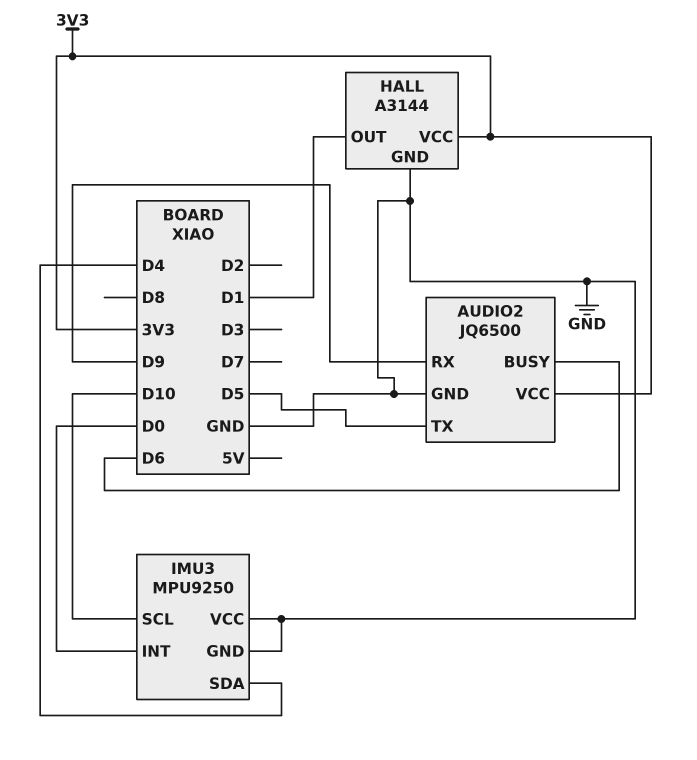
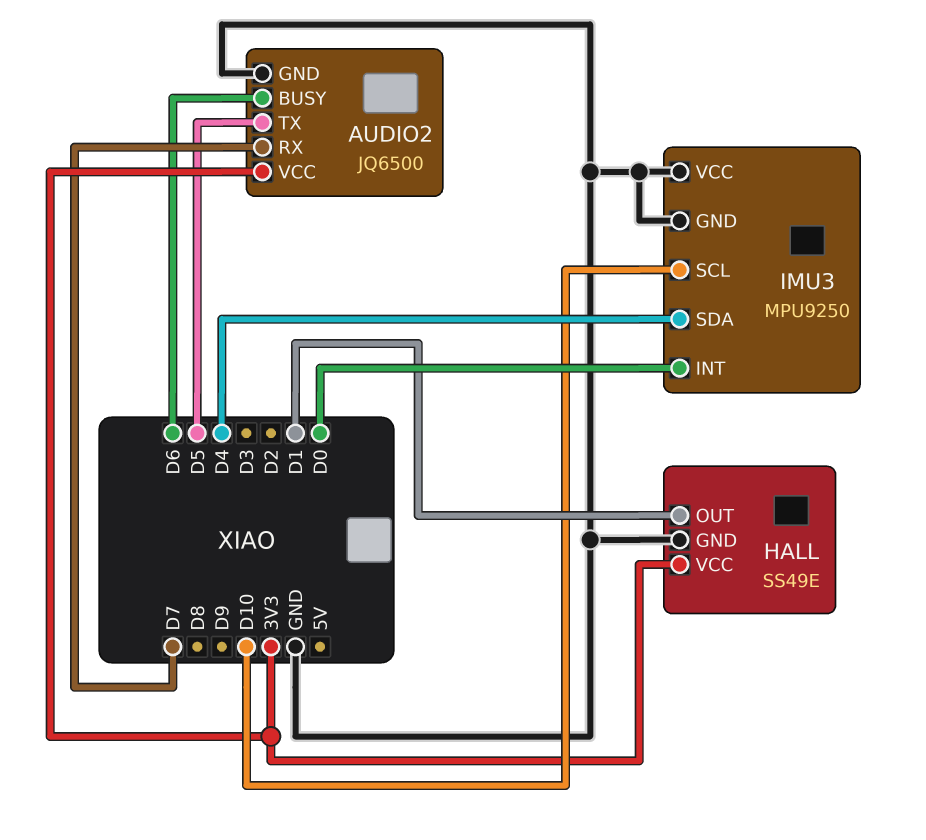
AUDIO2 pin RX: D9 -> D7
HALL: A3144 -> SS49E

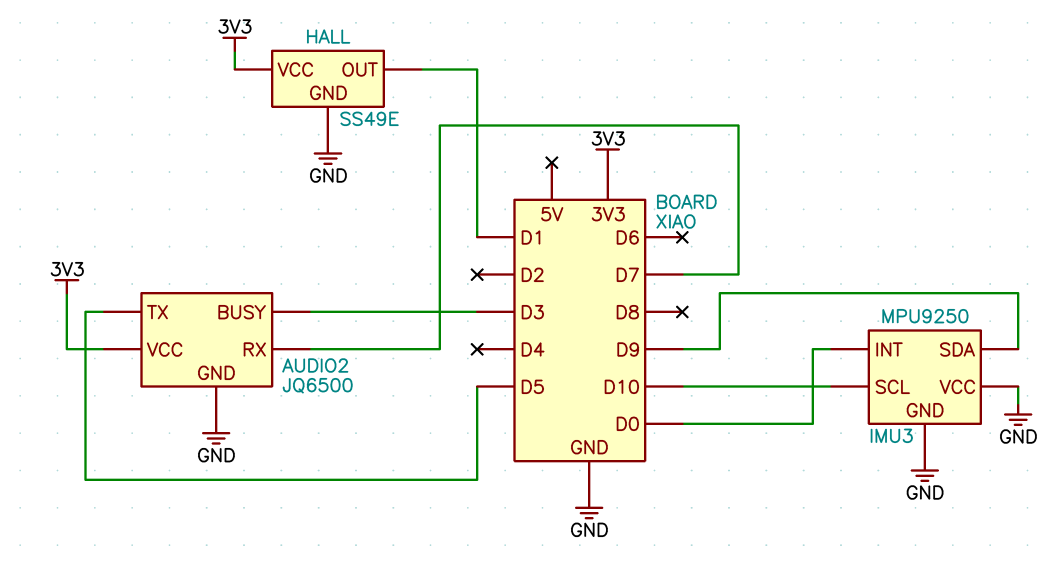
AUDIO2 pin BUSY: D6 -> D3
IMU3 pin SDA: D4 -> D9

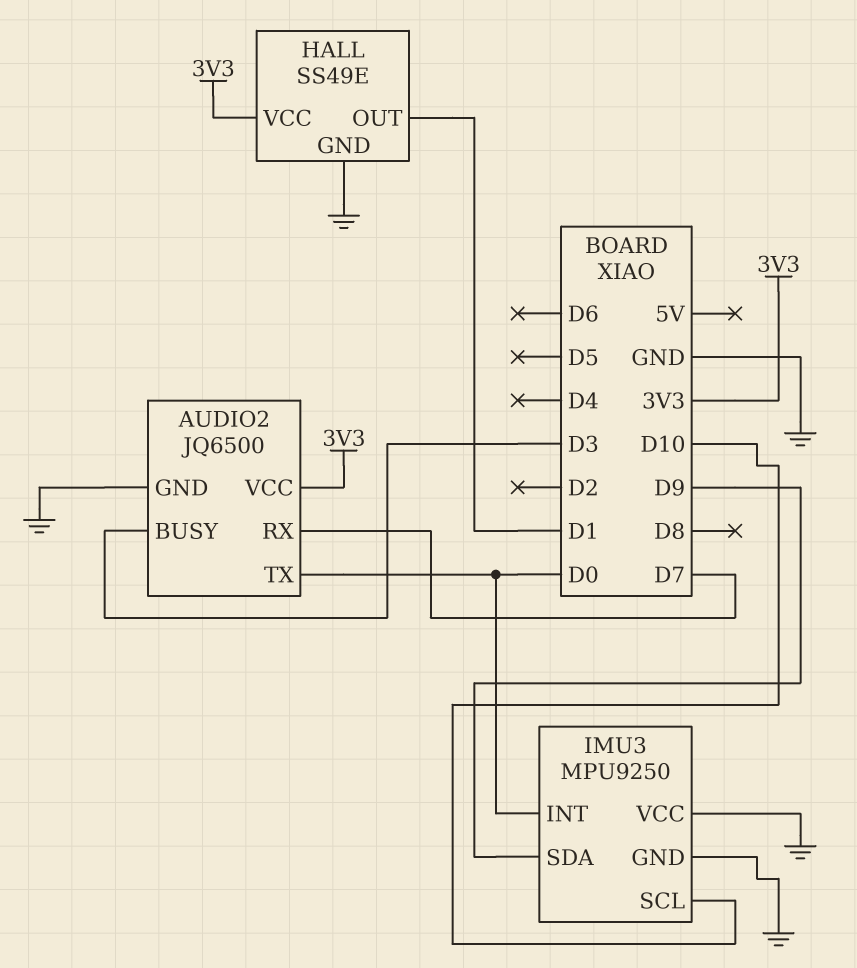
AUDIO2 pin TX: D5 -> D0

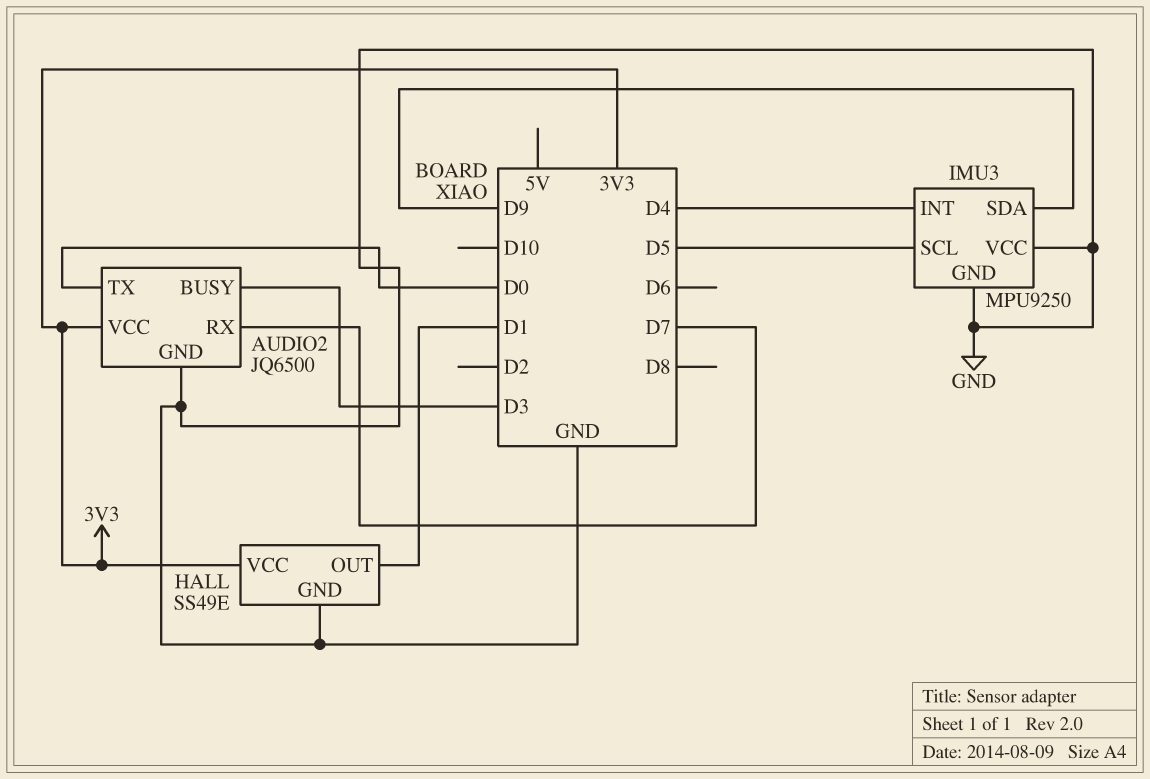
IMU3 pin INT: D0 -> D4
IMU3 pin SCL: D10 -> D5

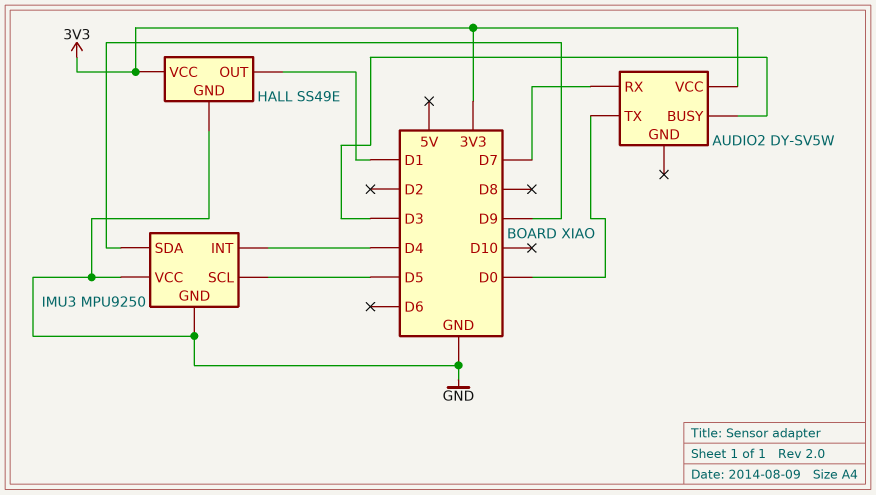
AUDIO2: JQ6500 -> DY-SV5W
AUDIO2 pin GND: GND -> none

